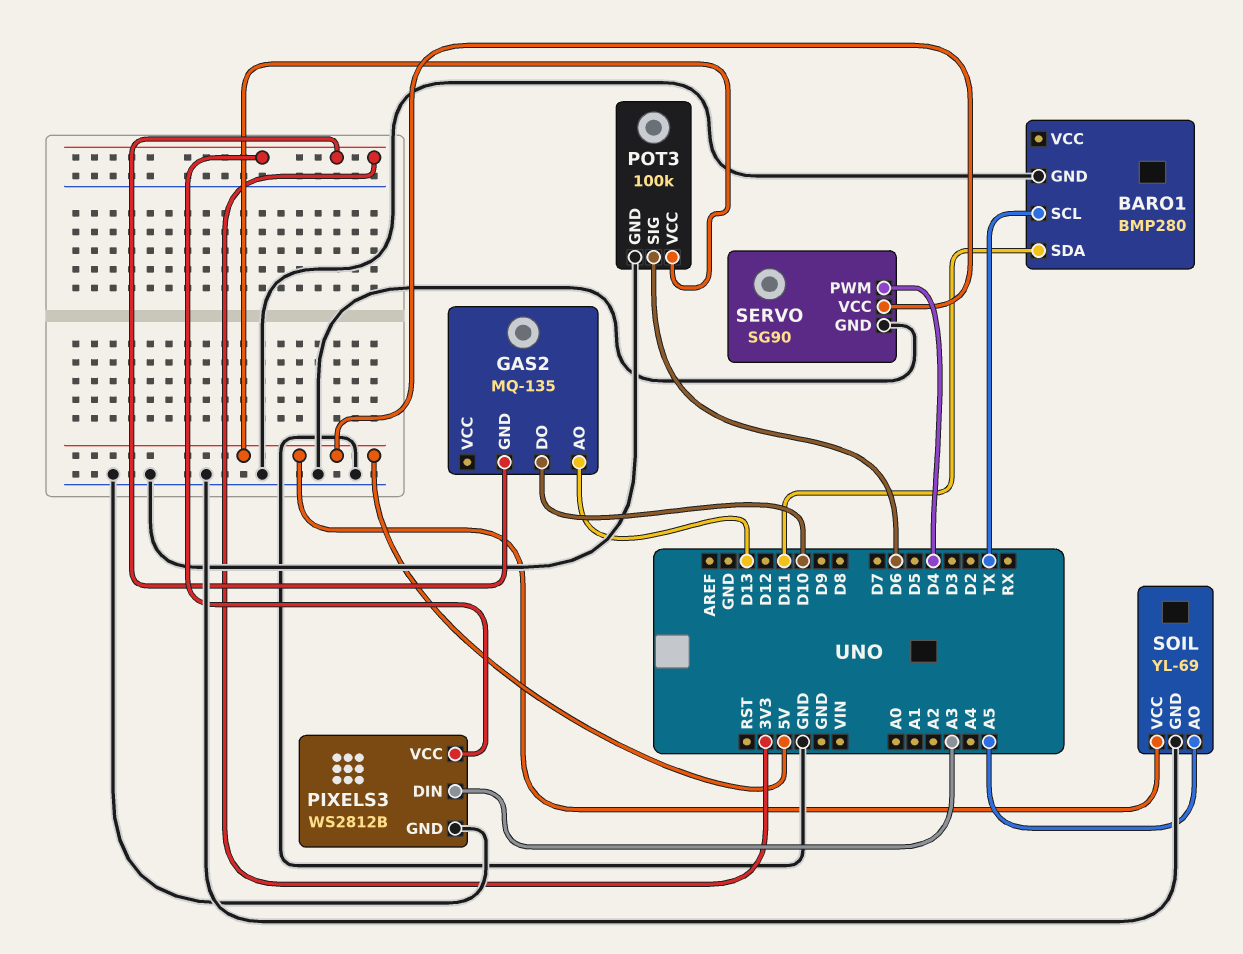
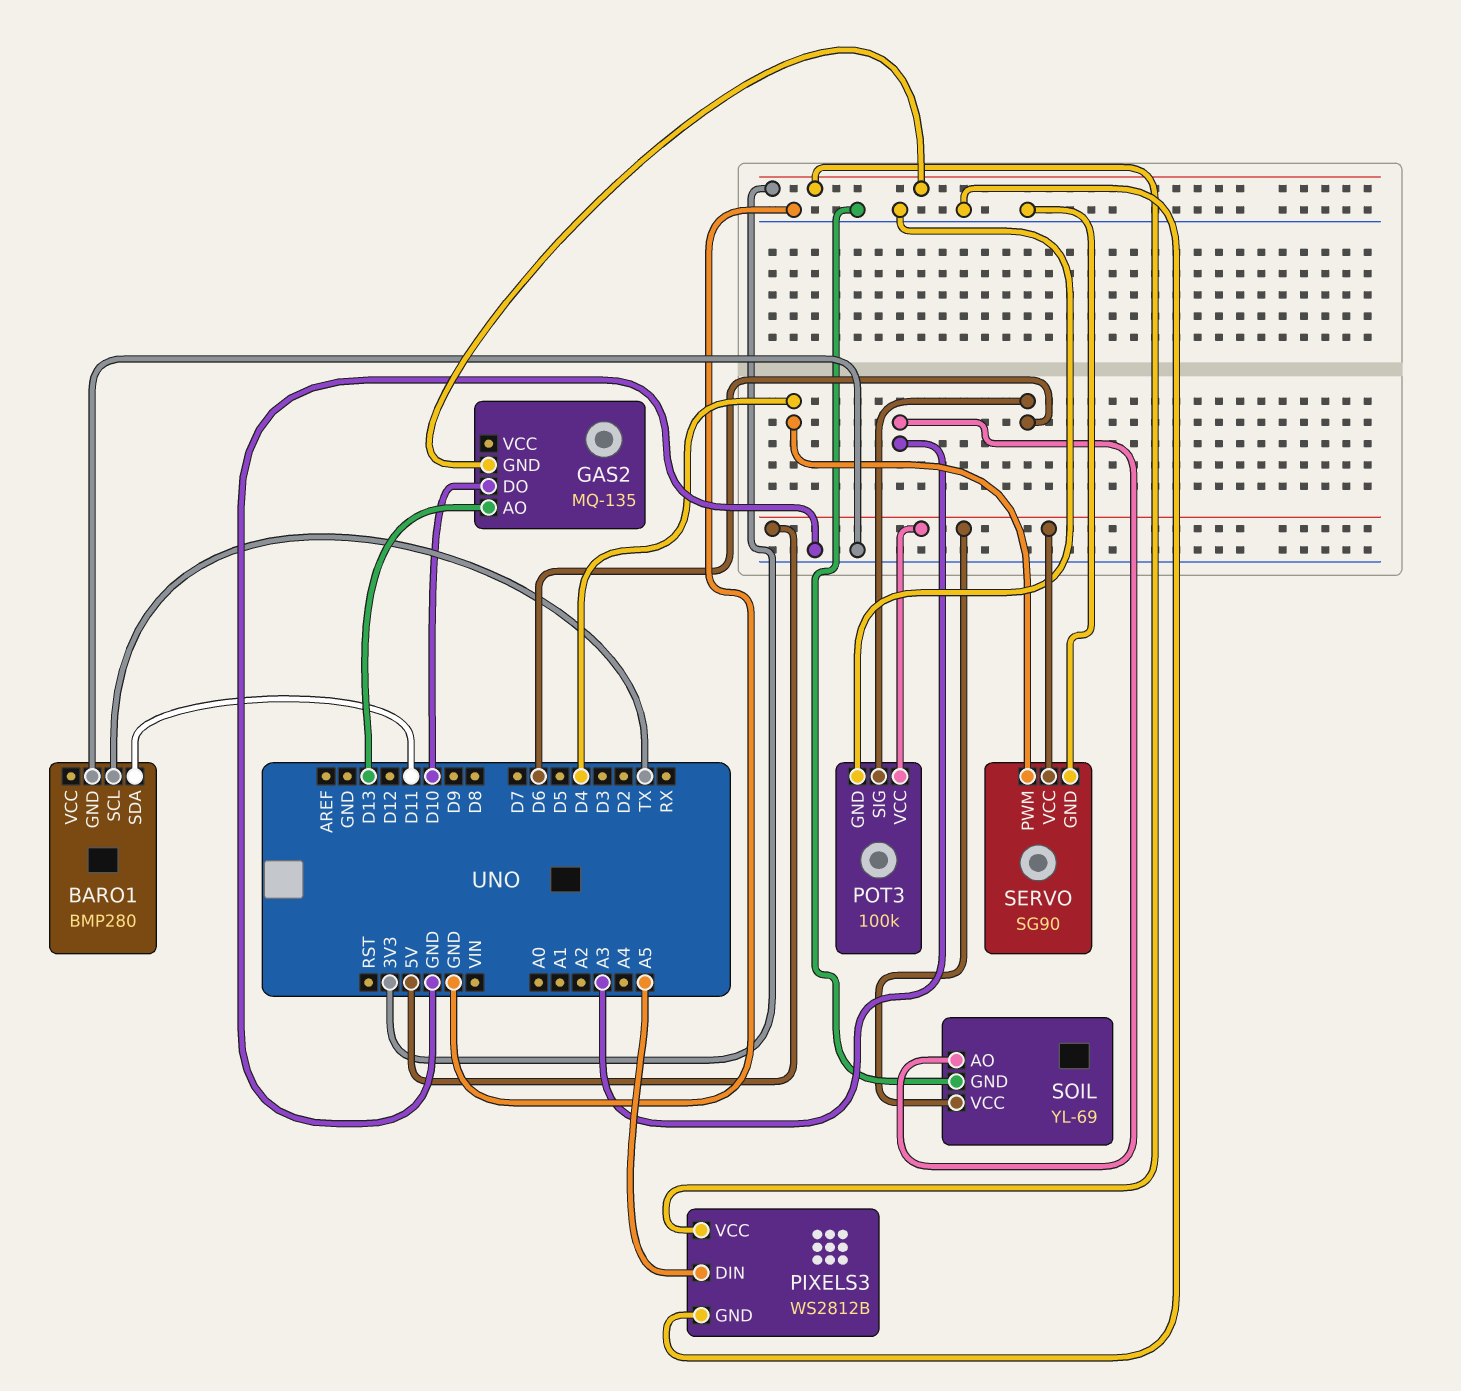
PIXELS3 pin DIN: A3 -> A5
SOIL pin AO: A5 -> A3

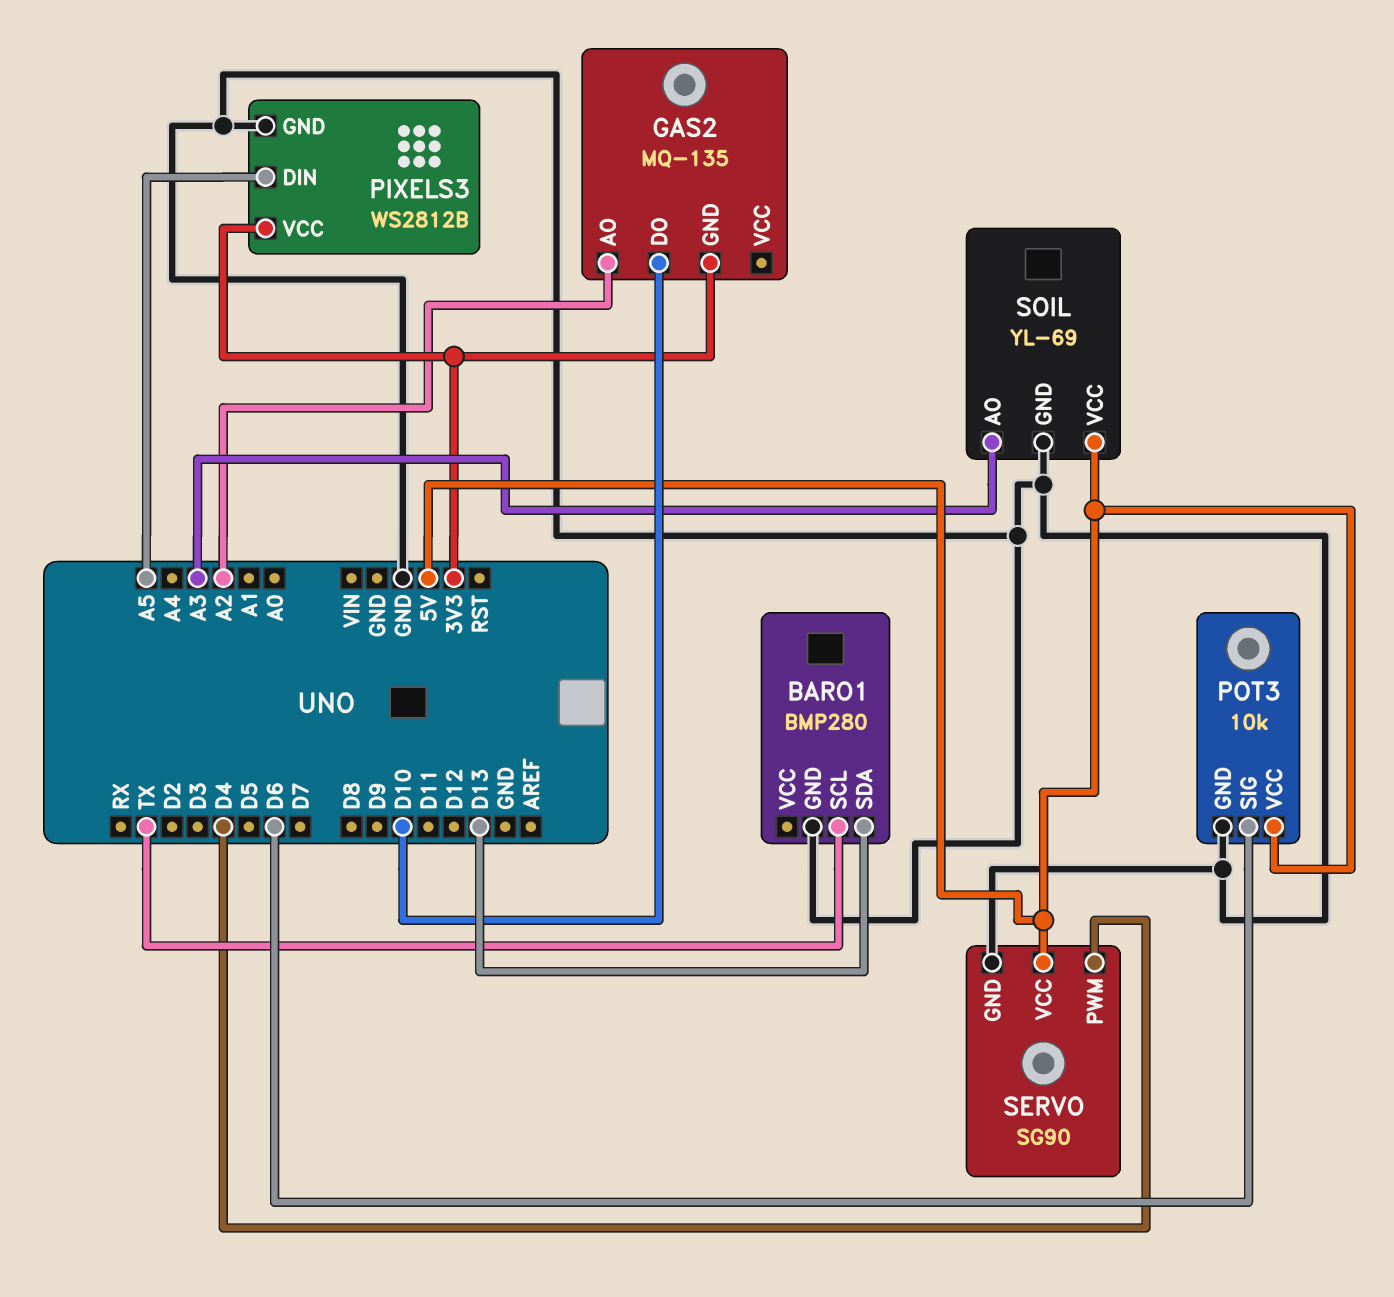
BARO1 pin SDA: D11 -> D13
GAS2 pin AO: D13 -> A2
POT3: 100k -> 10k

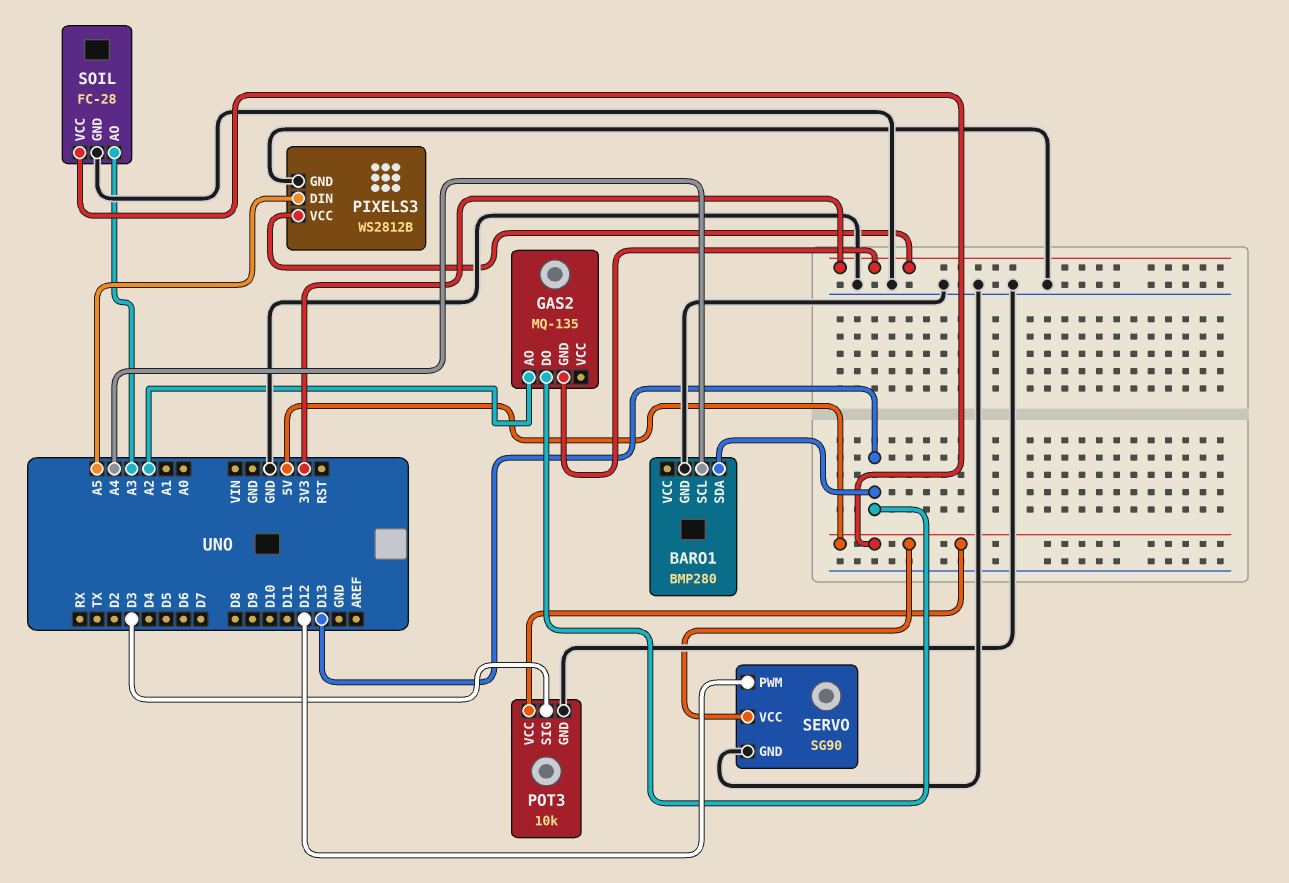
BARO1 pin SCL: TX -> A4
GAS2 pin DO: D10 -> D13
POT3 pin SIG: D6 -> D3
SERVO pin PWM: D4 -> D12
SOIL: YL-69 -> FC-28

